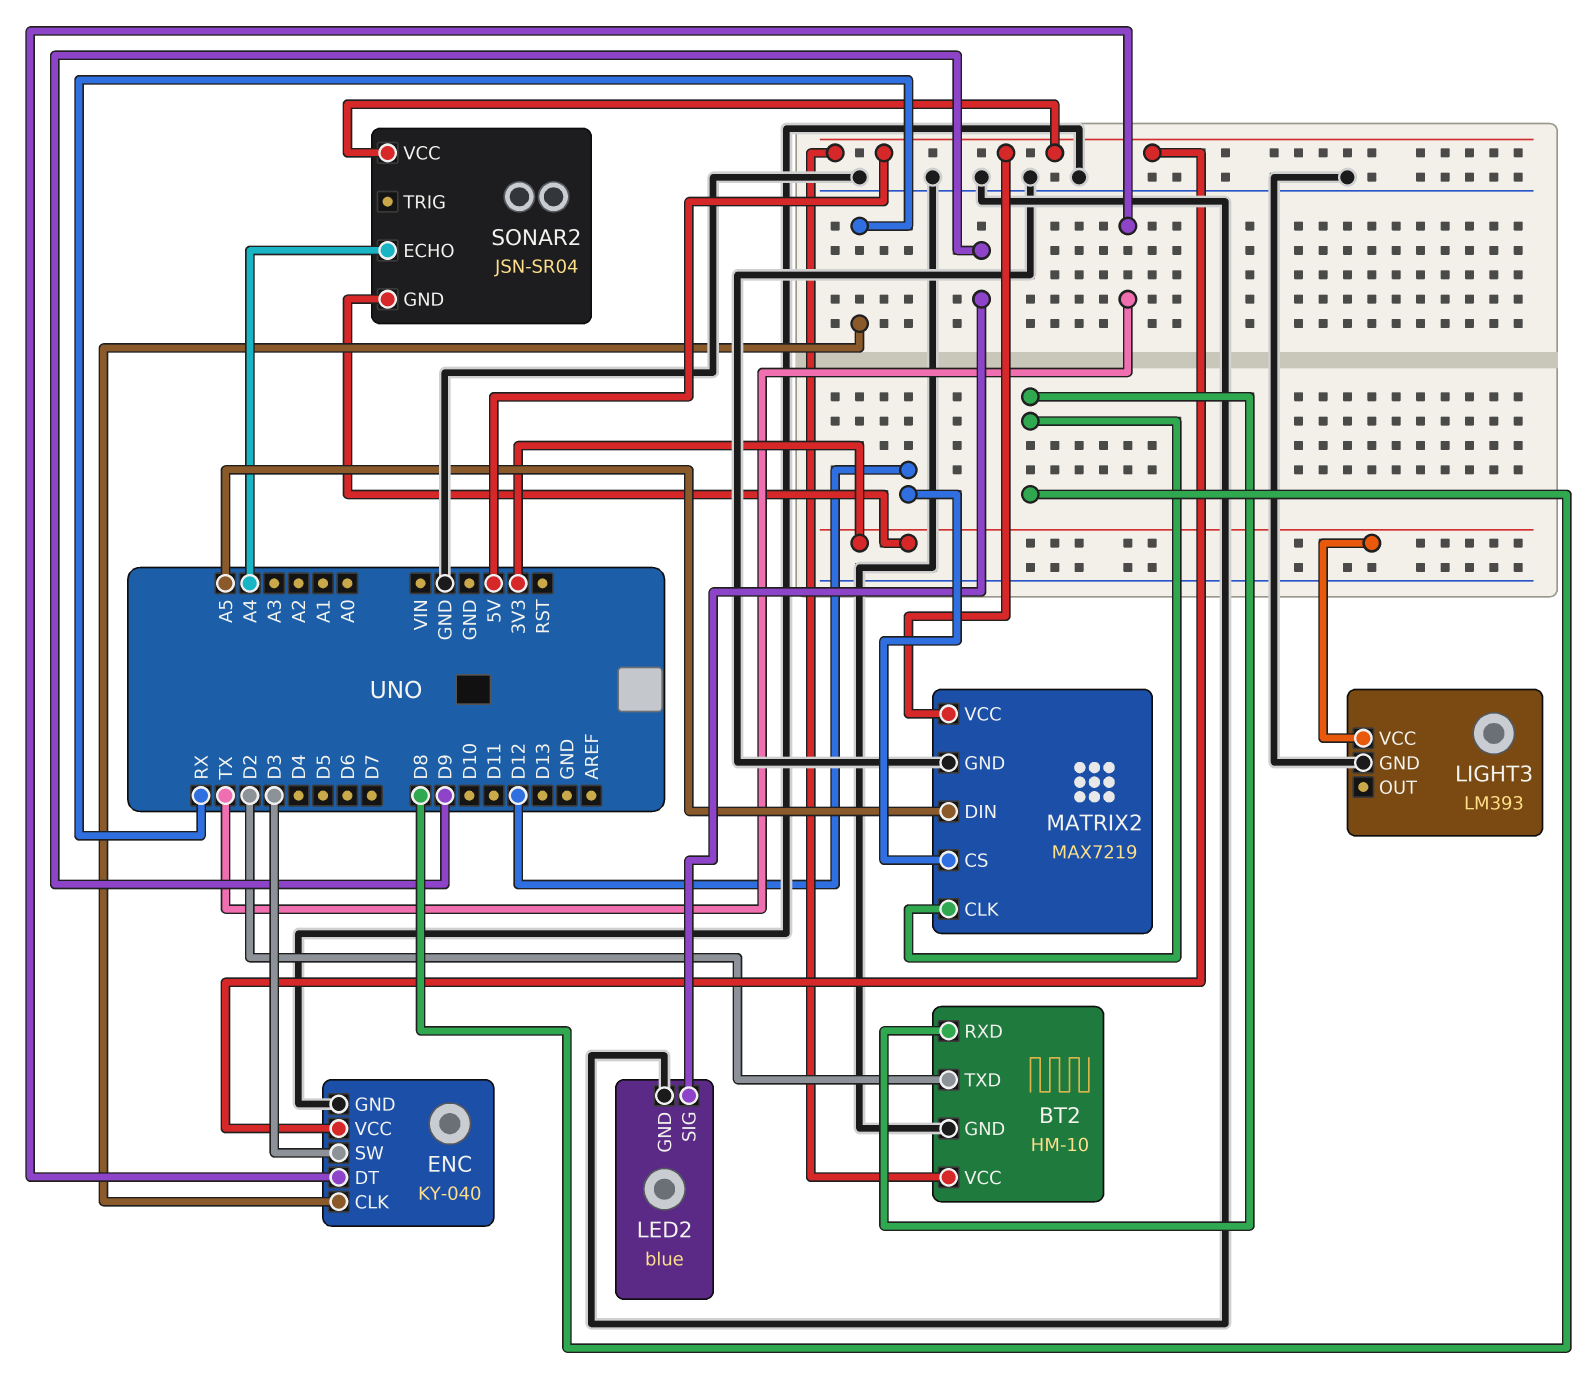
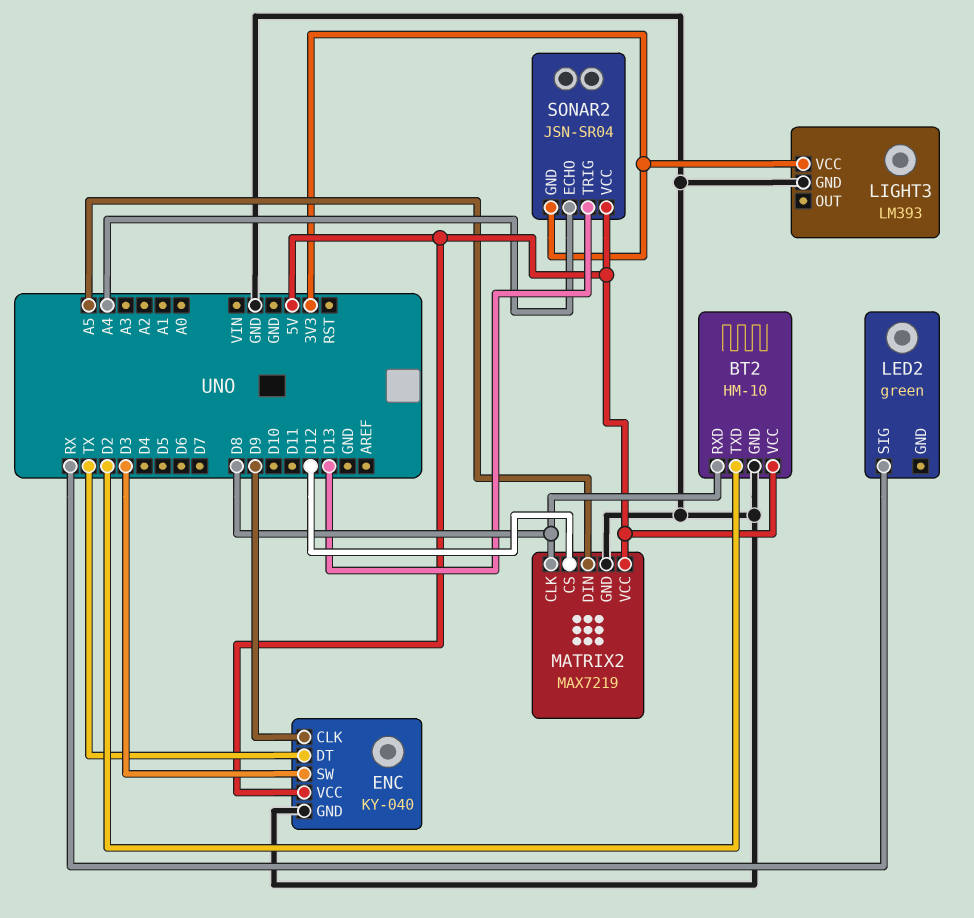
ENC pin CLK: RX -> D9
LED2: blue -> green
LED2 pin GND: GND -> none
LED2 pin SIG: D9 -> RX
SONAR2 pin TRIG: none -> D13

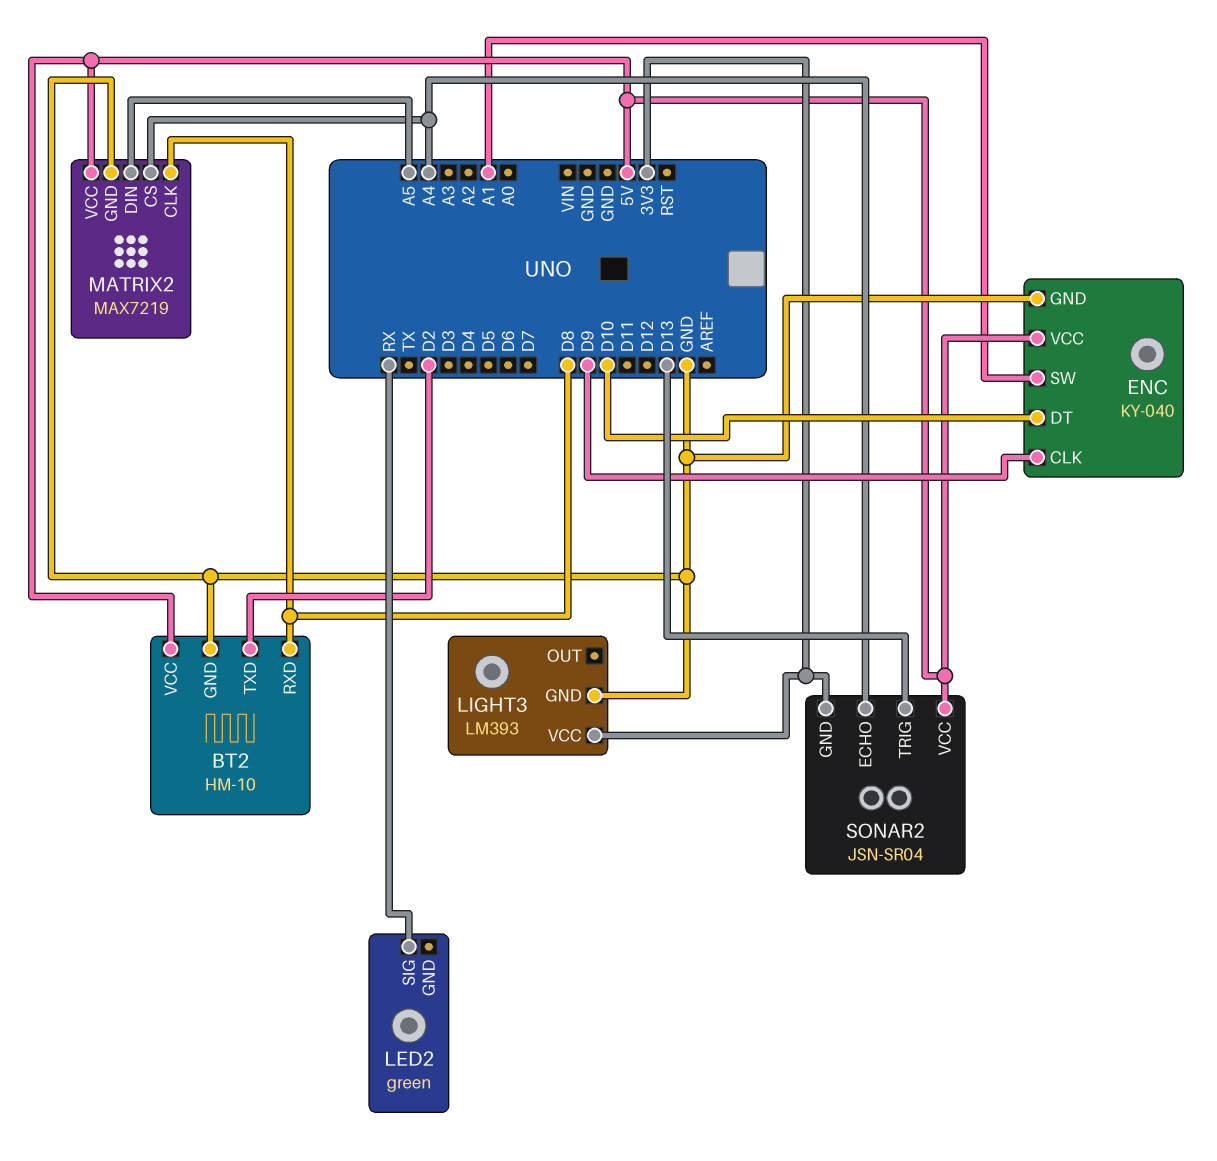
ENC pin DT: TX -> D10
ENC pin SW: D3 -> A1
MATRIX2 pin CS: D12 -> A4

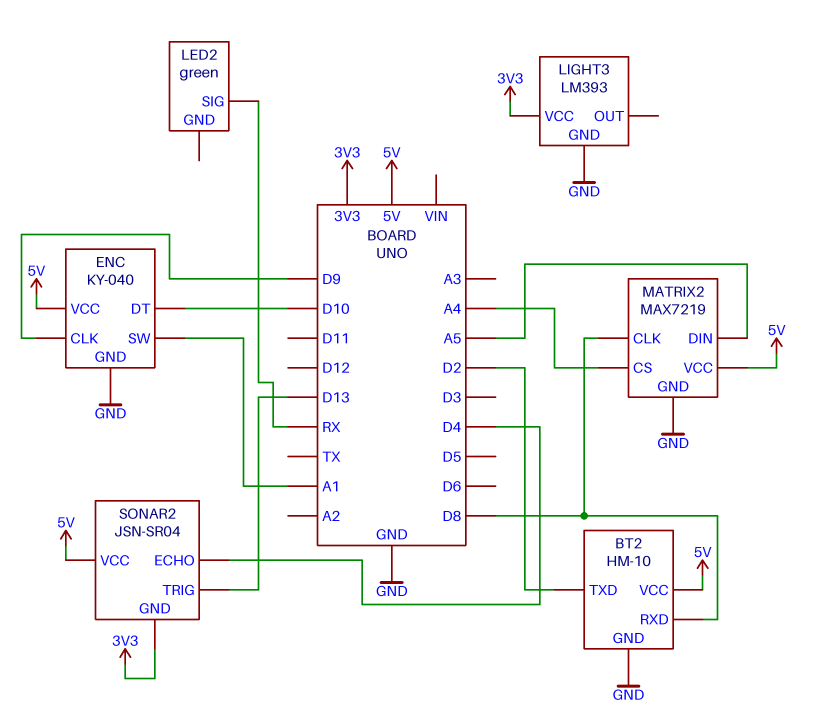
SONAR2 pin ECHO: A4 -> D4

